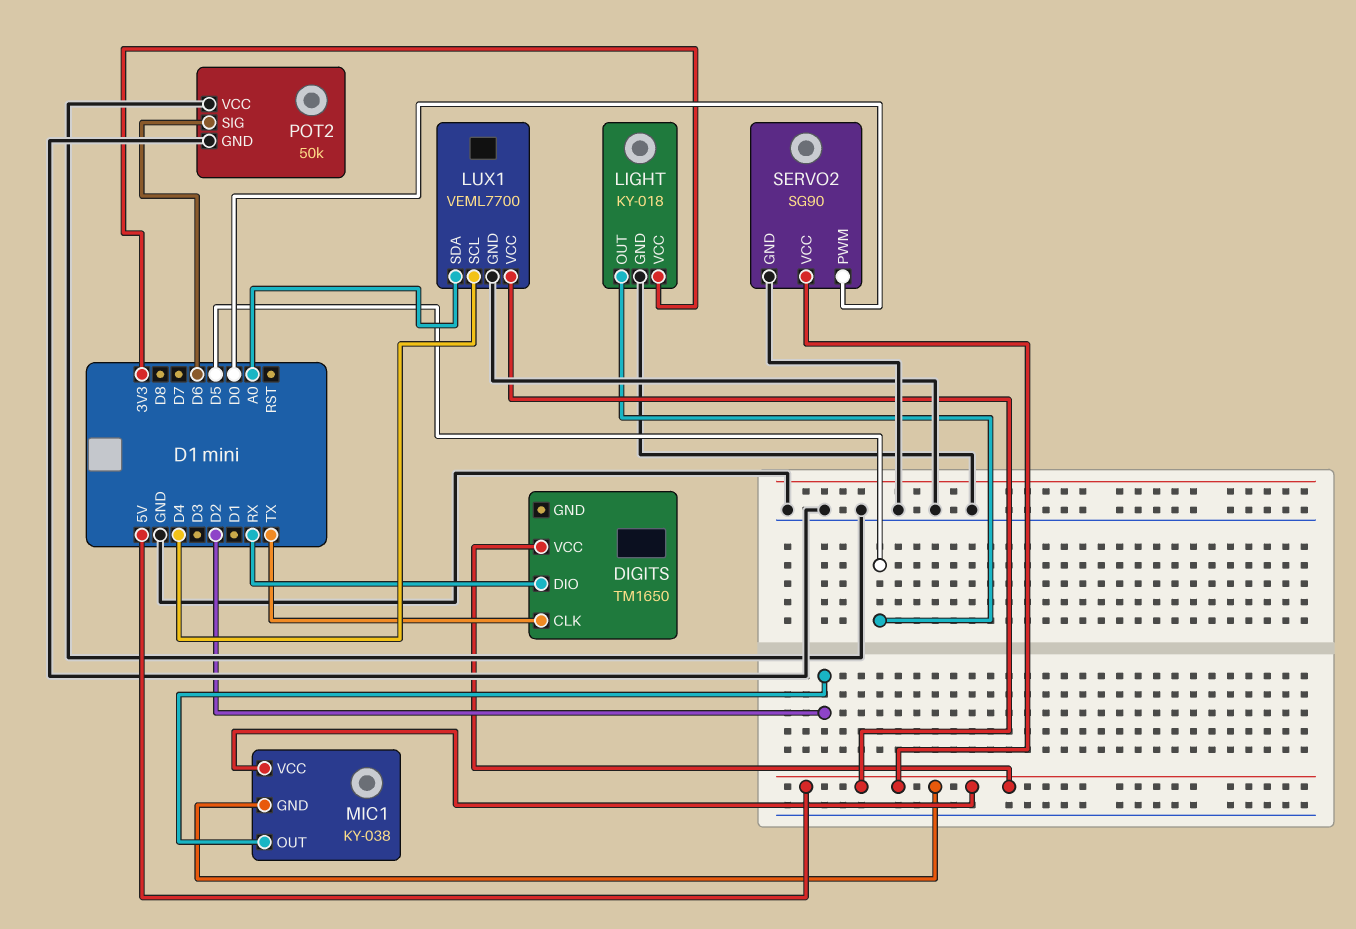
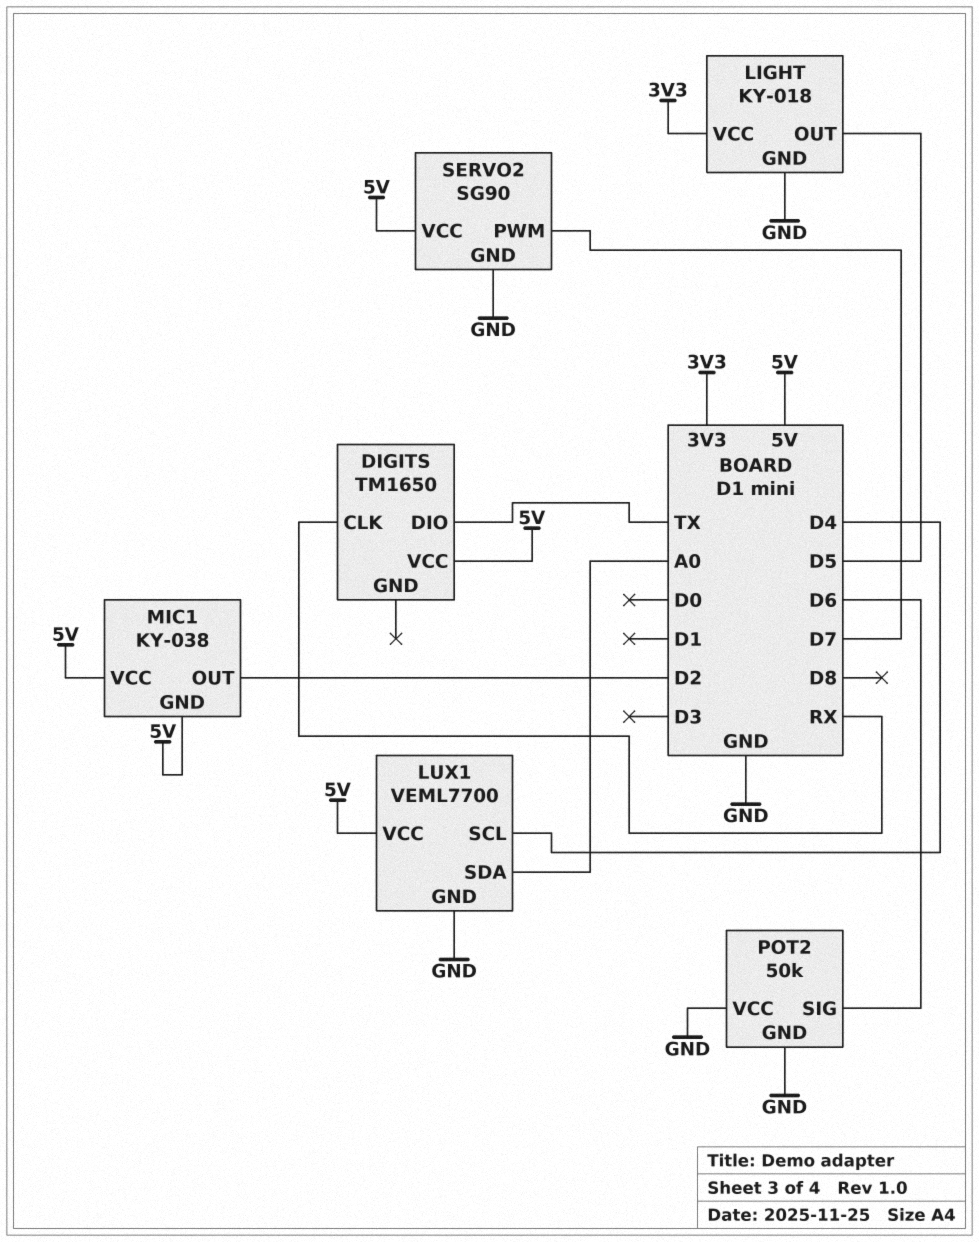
DIGITS pin CLK: TX -> RX
DIGITS pin DIO: RX -> TX
SERVO2 pin PWM: D0 -> D7

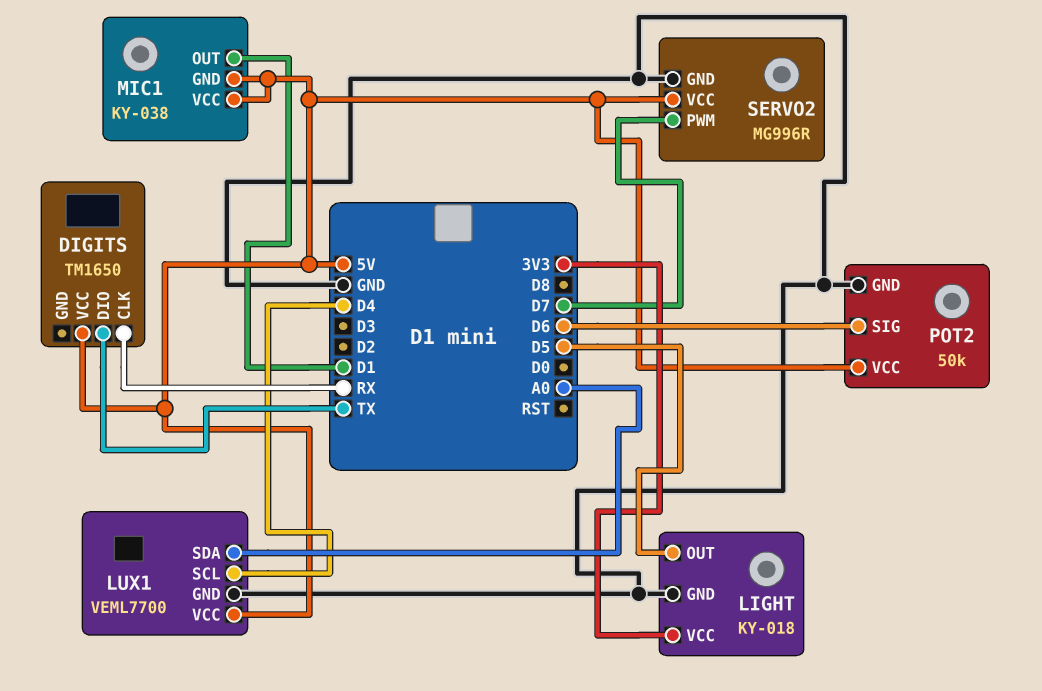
MIC1 pin OUT: D2 -> D1
POT2 pin VCC: GND -> 5V
SERVO2: SG90 -> MG996R

